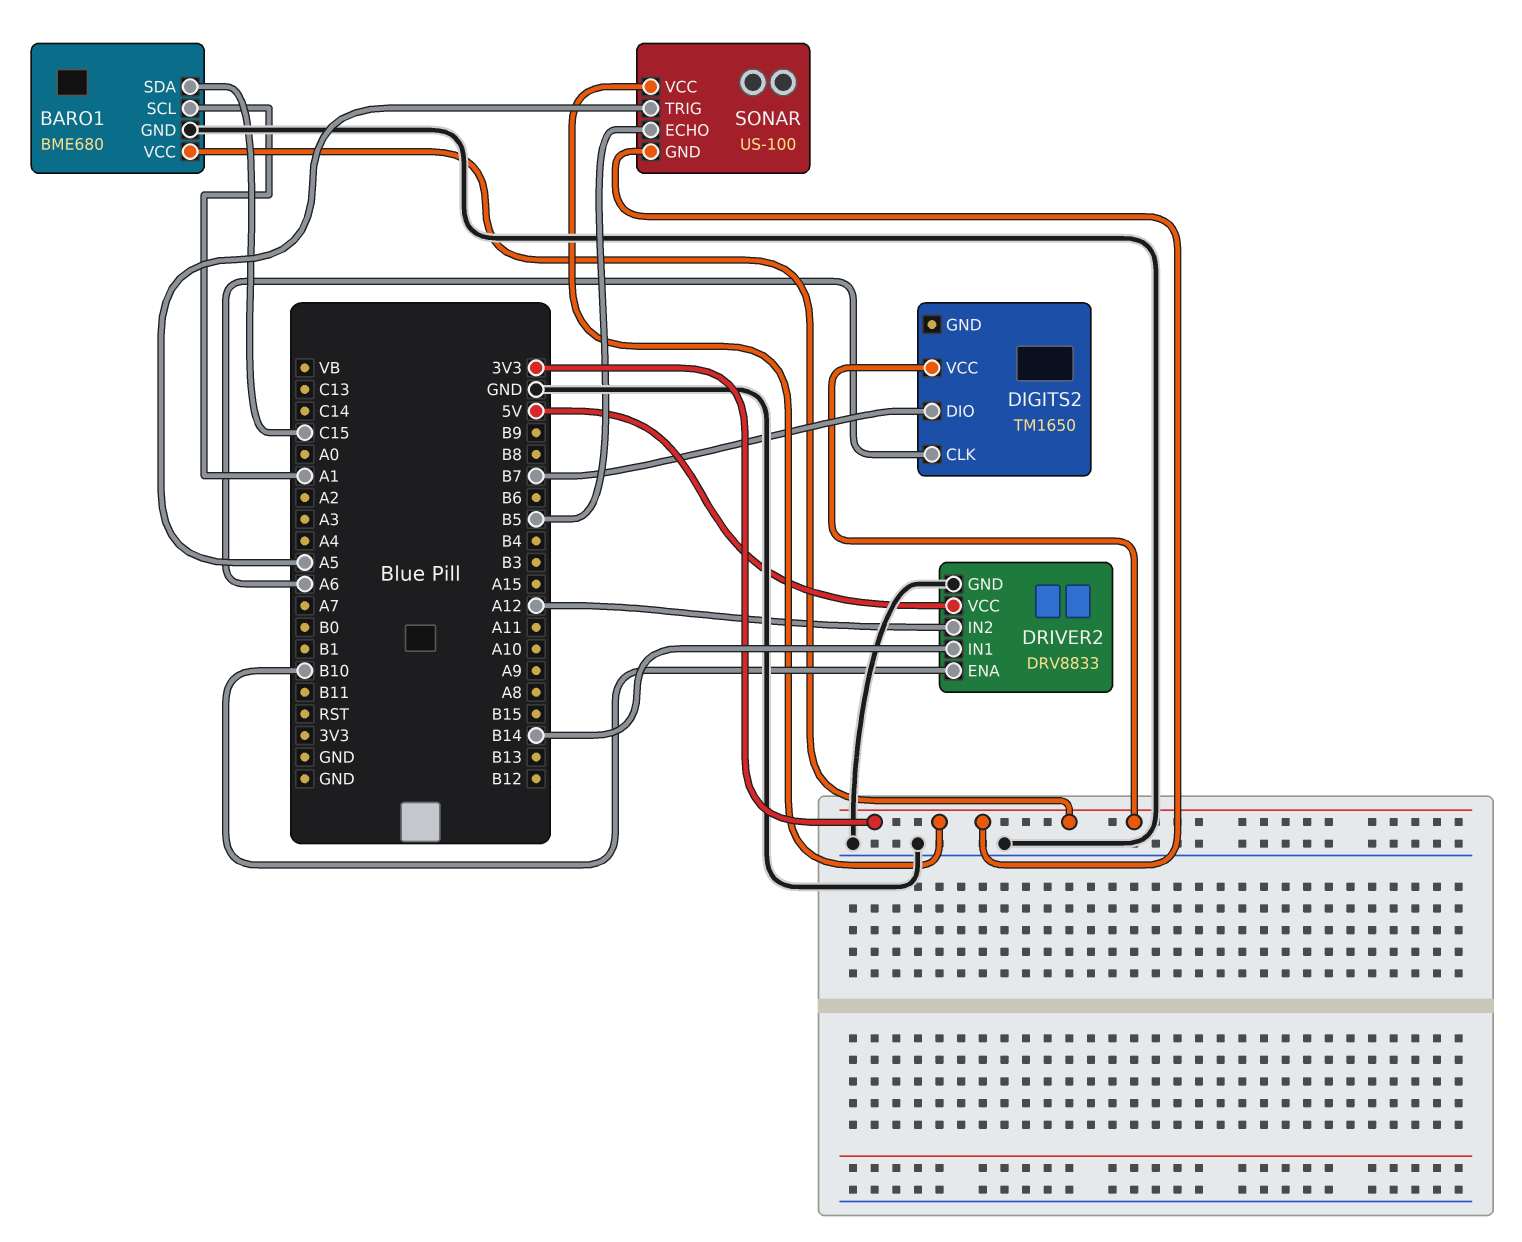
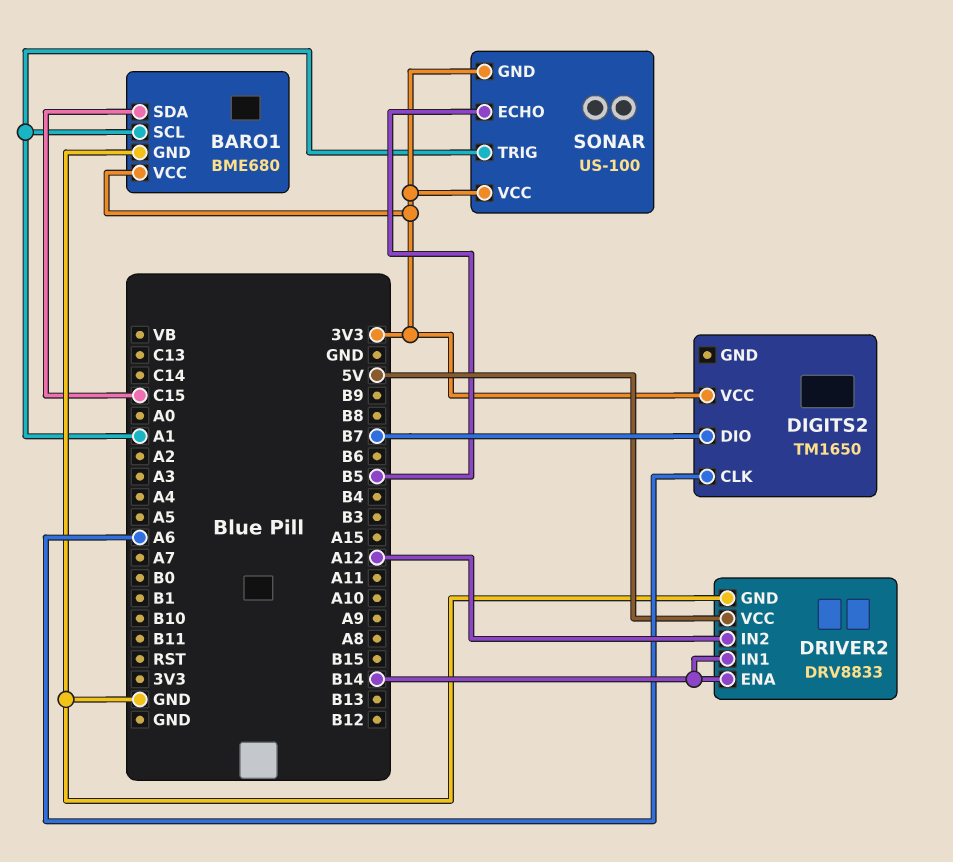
DRIVER2 pin ENA: B10 -> B14
SONAR pin TRIG: A5 -> A1

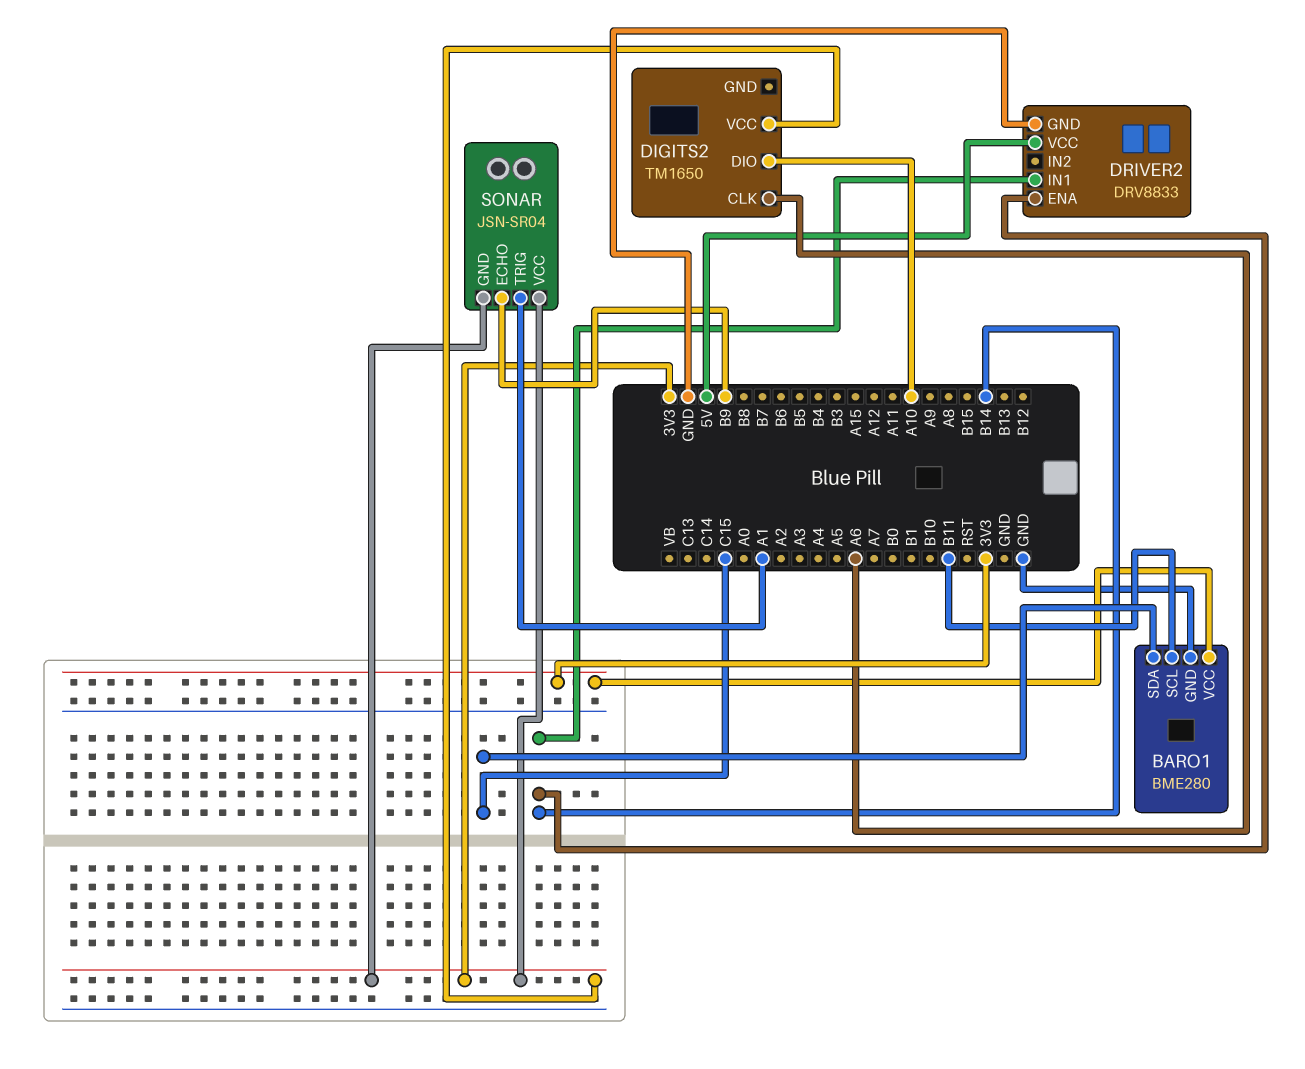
BARO1: BME680 -> BME280
BARO1 pin SCL: A1 -> B11
DIGITS2 pin DIO: B7 -> A10
DRIVER2 pin IN2: A12 -> none
SONAR: US-100 -> JSN-SR04
SONAR pin ECHO: B5 -> B9

